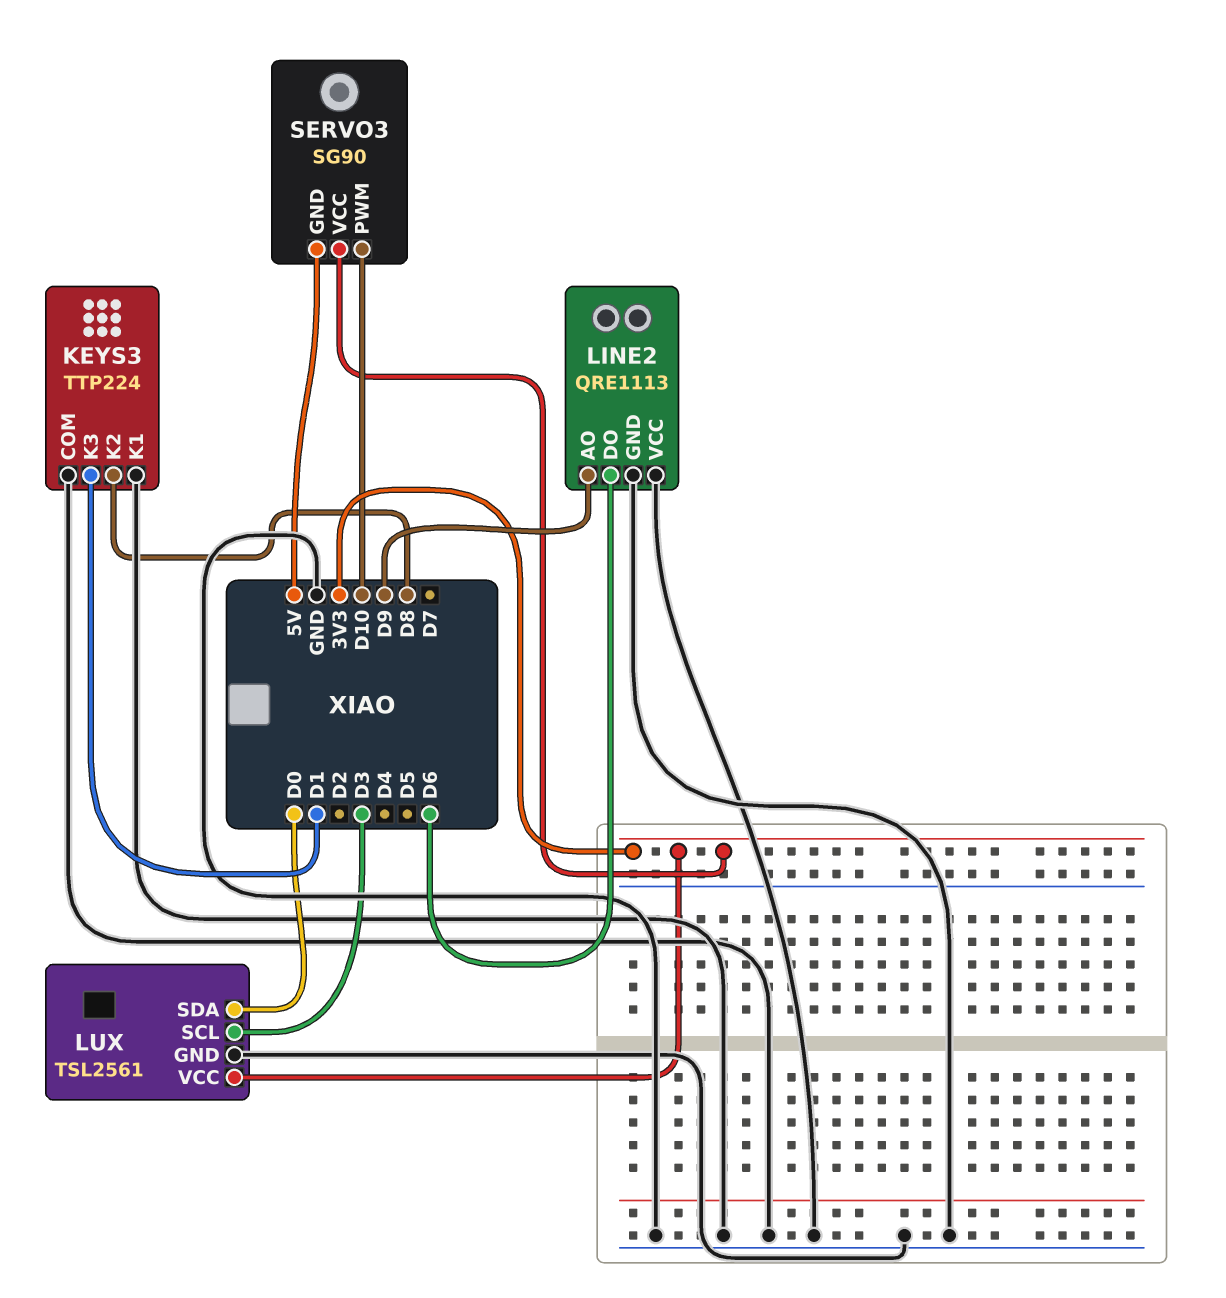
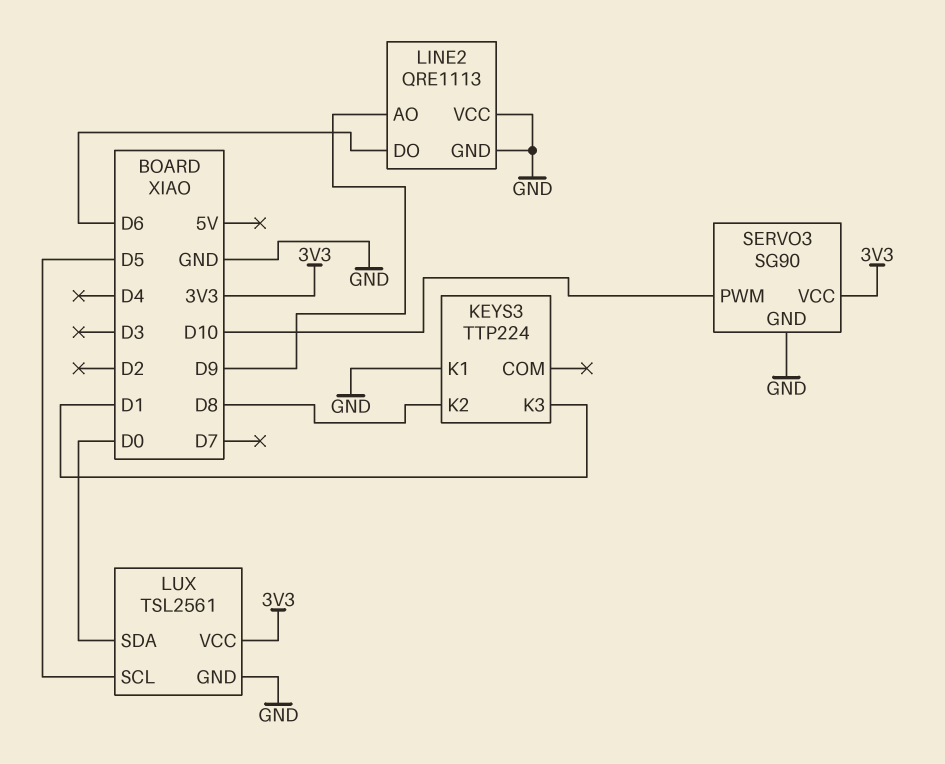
KEYS3 pin COM: GND -> none
LUX pin SCL: D3 -> D5
SERVO3 pin GND: 5V -> GND

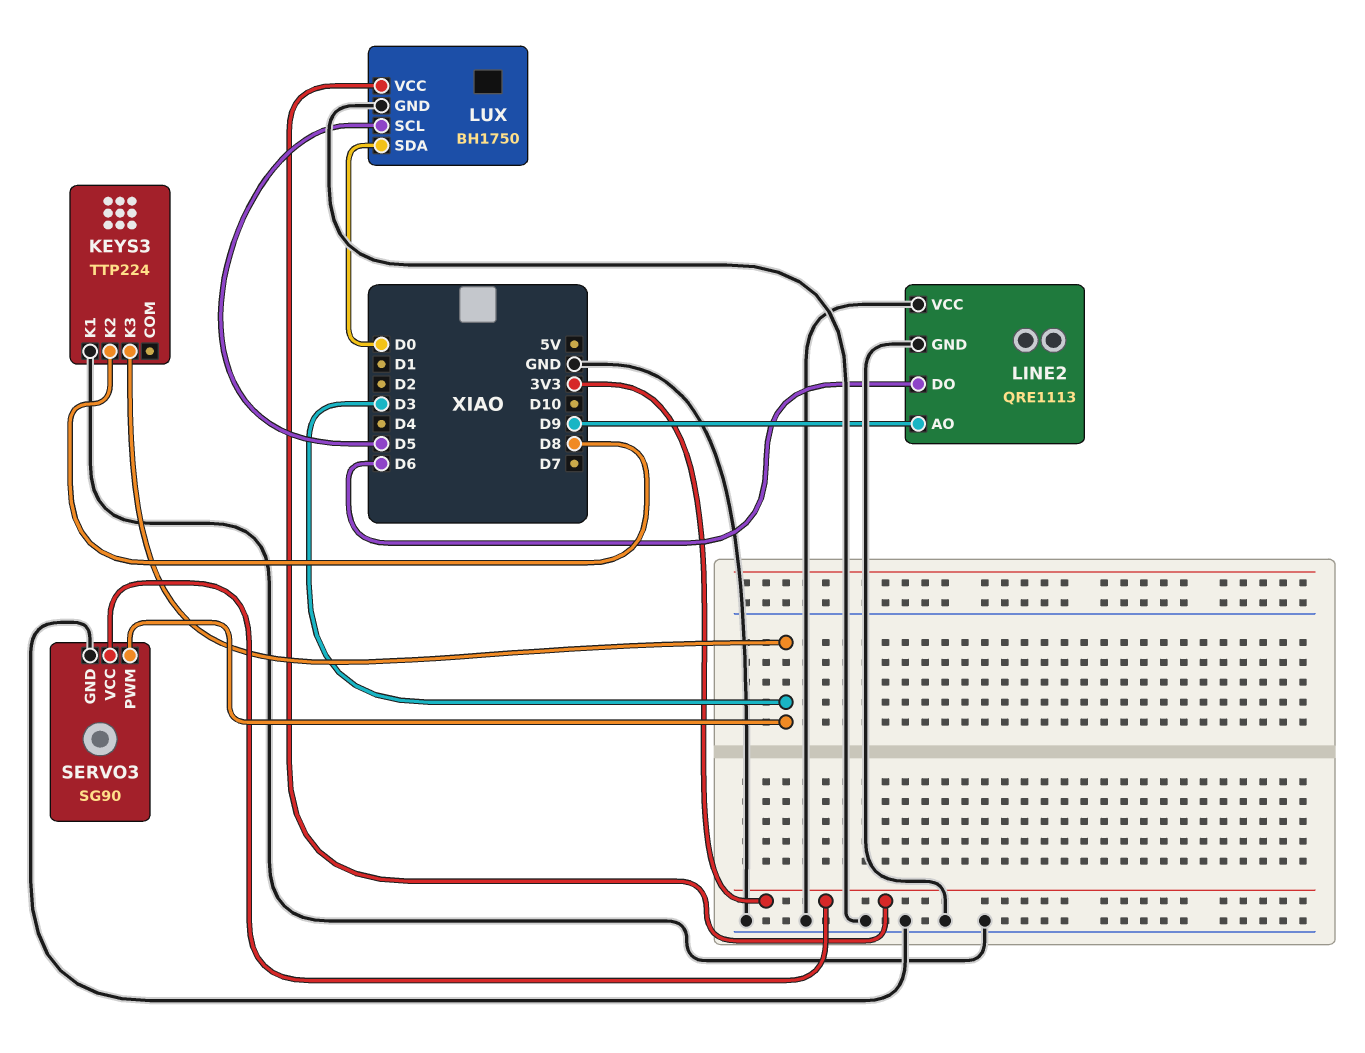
KEYS3 pin K3: D1 -> D3
LUX: TSL2561 -> BH1750
SERVO3 pin PWM: D10 -> D3

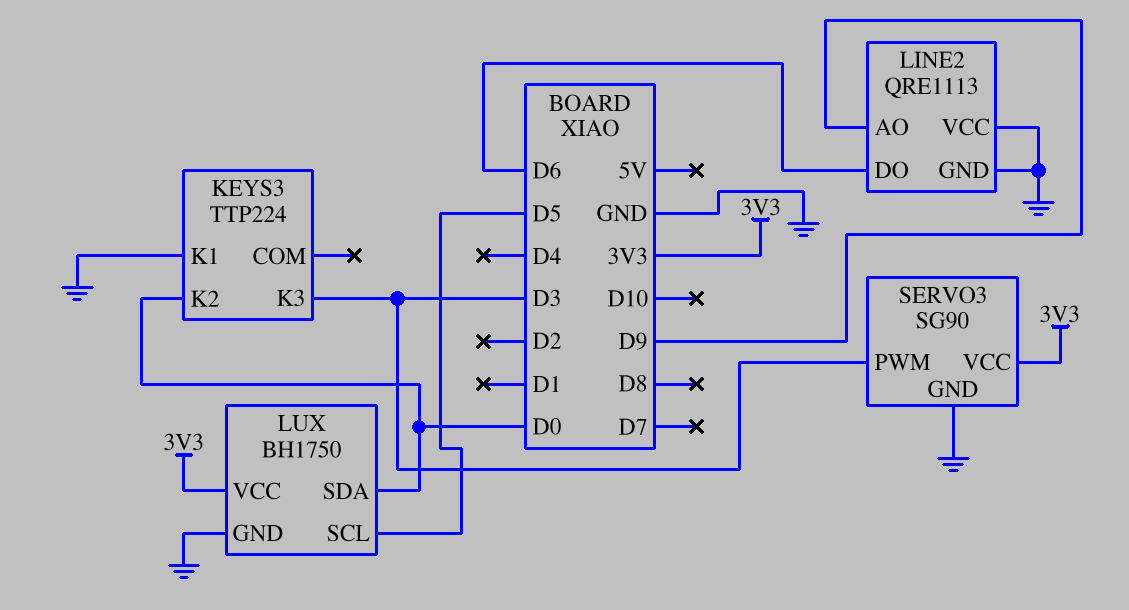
KEYS3 pin K2: D8 -> D0

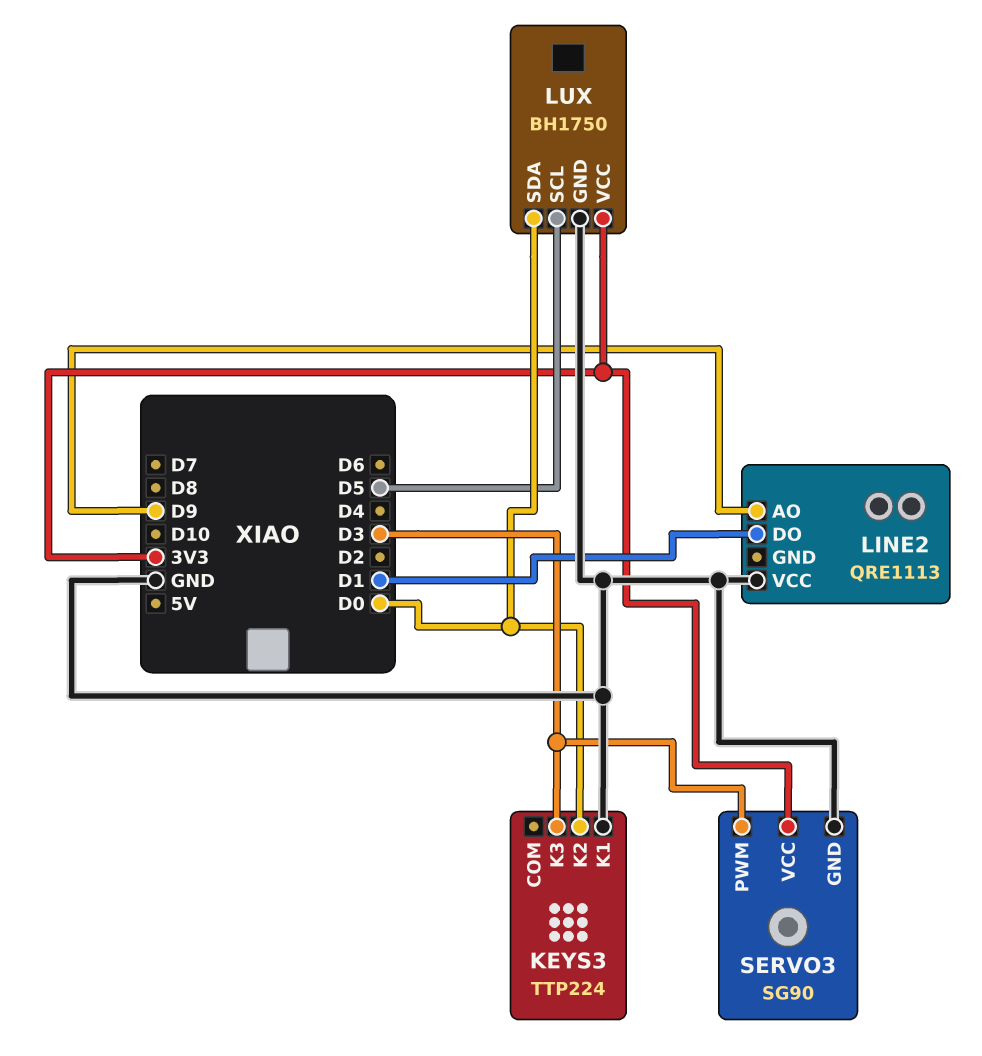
LINE2 pin DO: D6 -> D1
LINE2 pin GND: GND -> none

